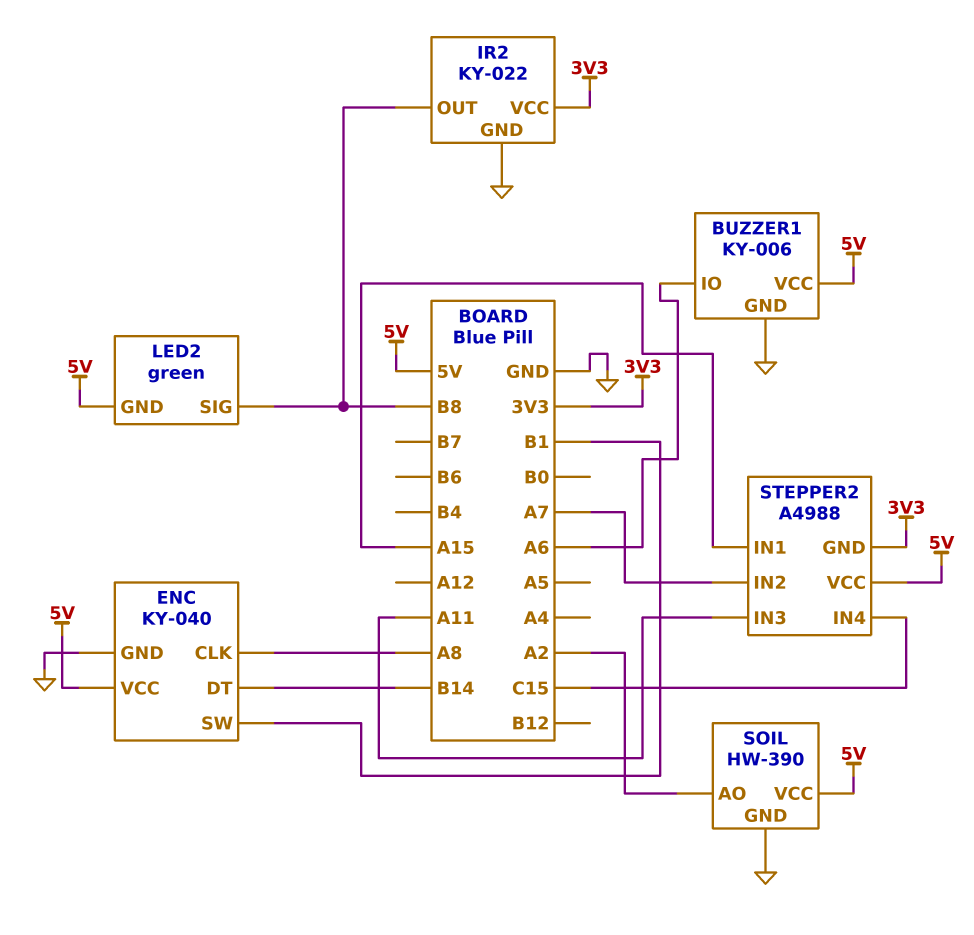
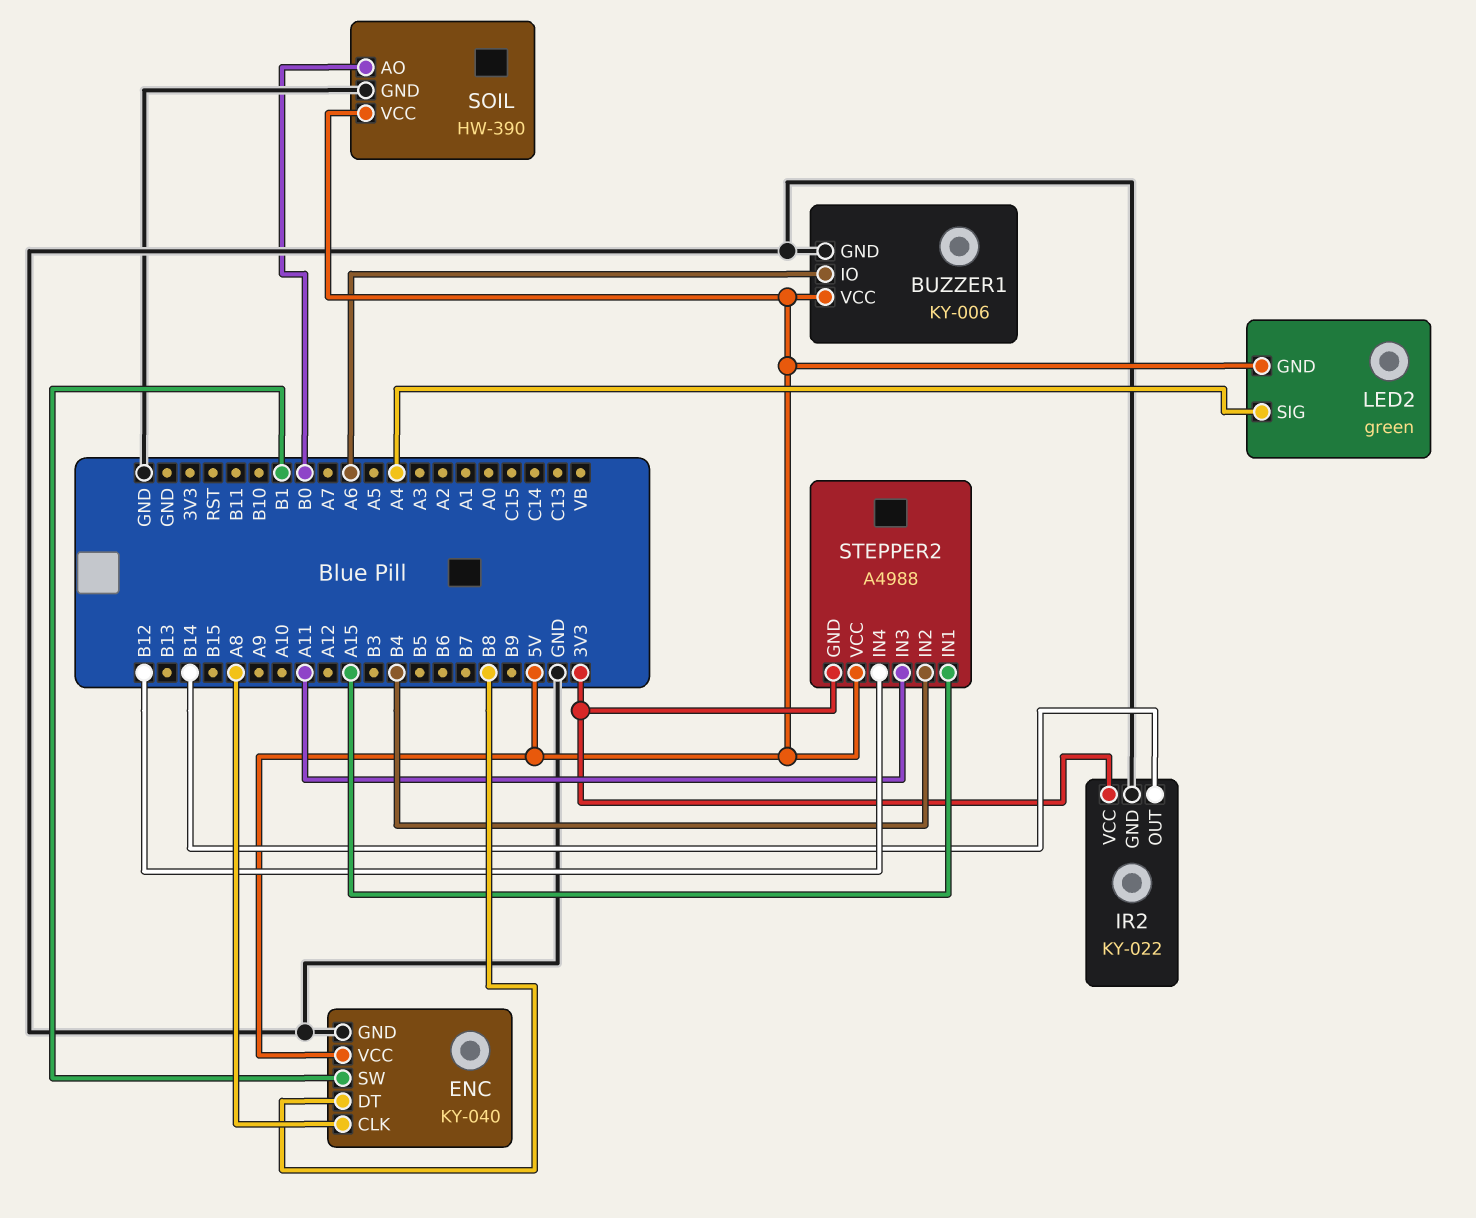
ENC pin DT: B14 -> B8
IR2 pin OUT: B8 -> B14
LED2 pin SIG: B8 -> A4
SOIL pin AO: A2 -> B0
STEPPER2 pin IN2: A7 -> B4
STEPPER2 pin IN4: C15 -> B12

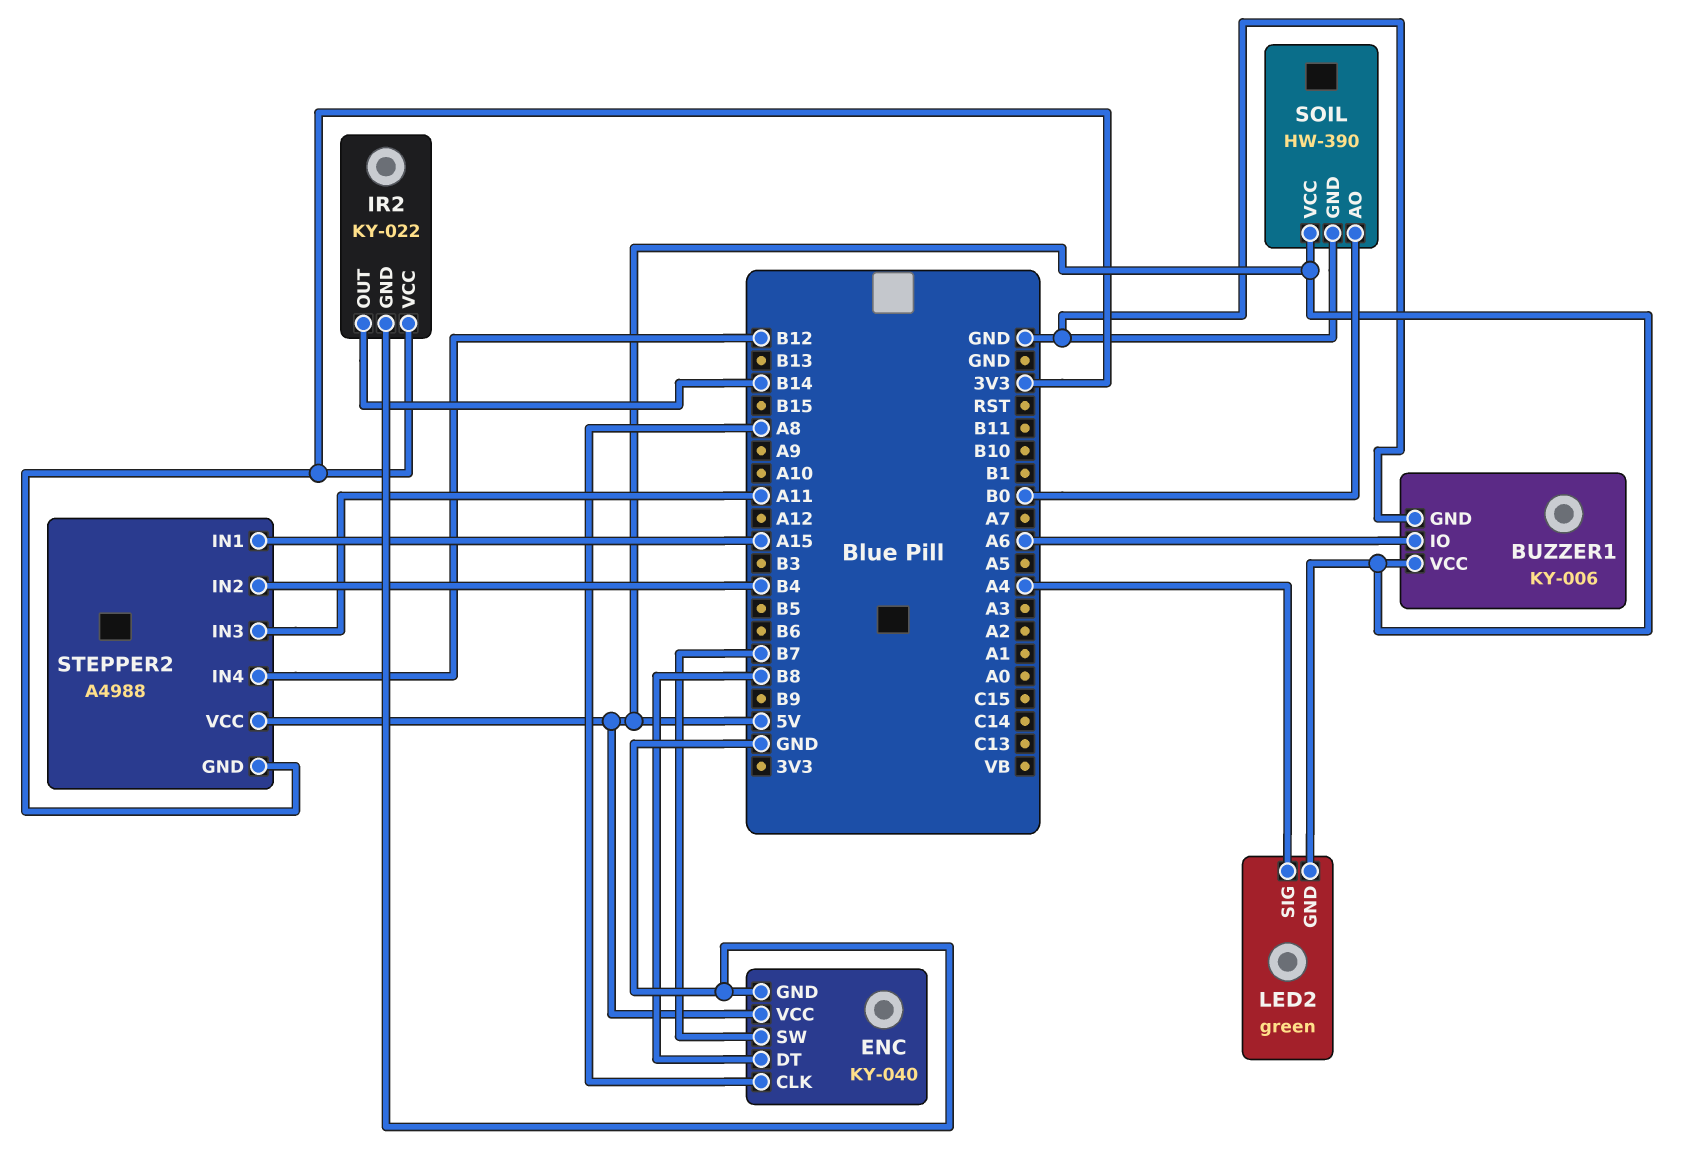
ENC pin SW: B1 -> B7

